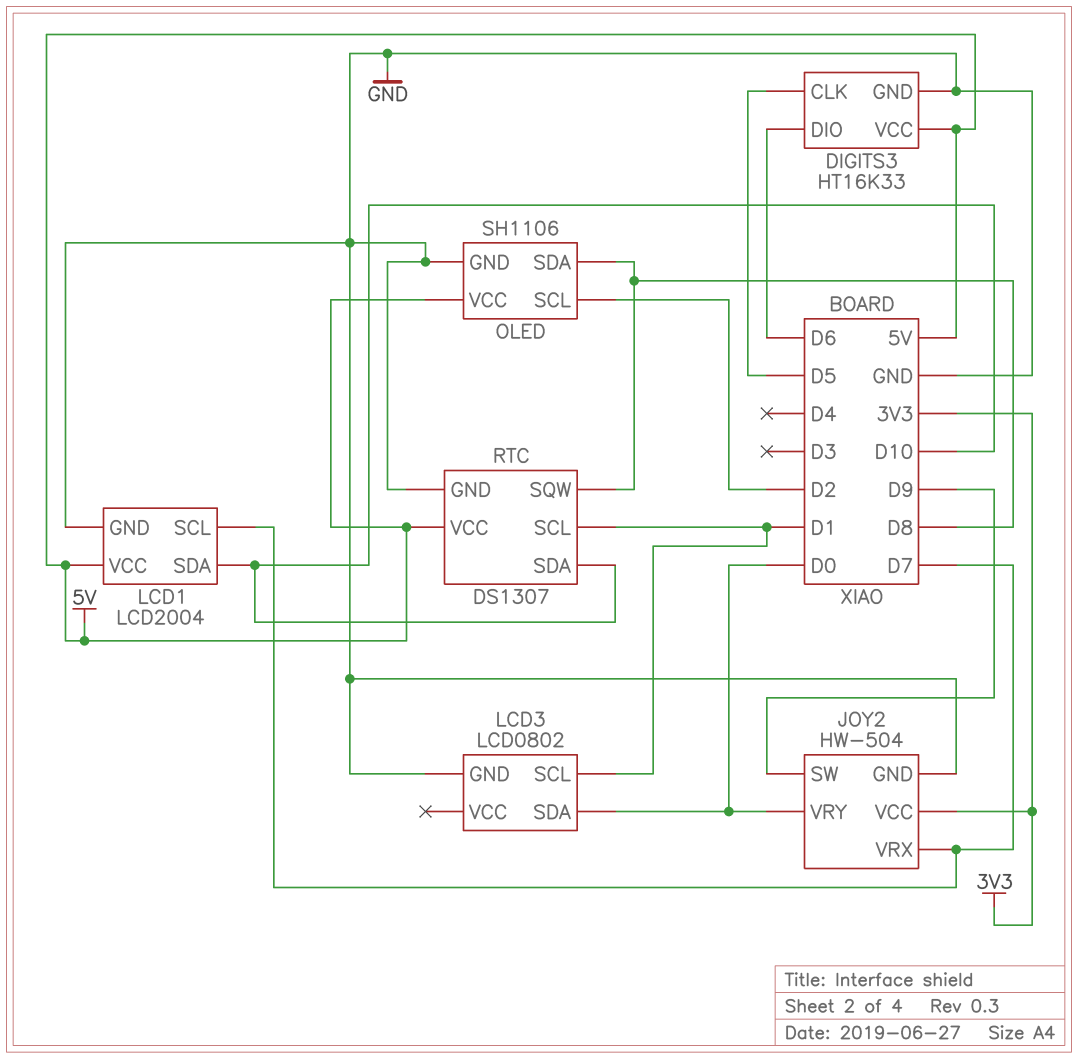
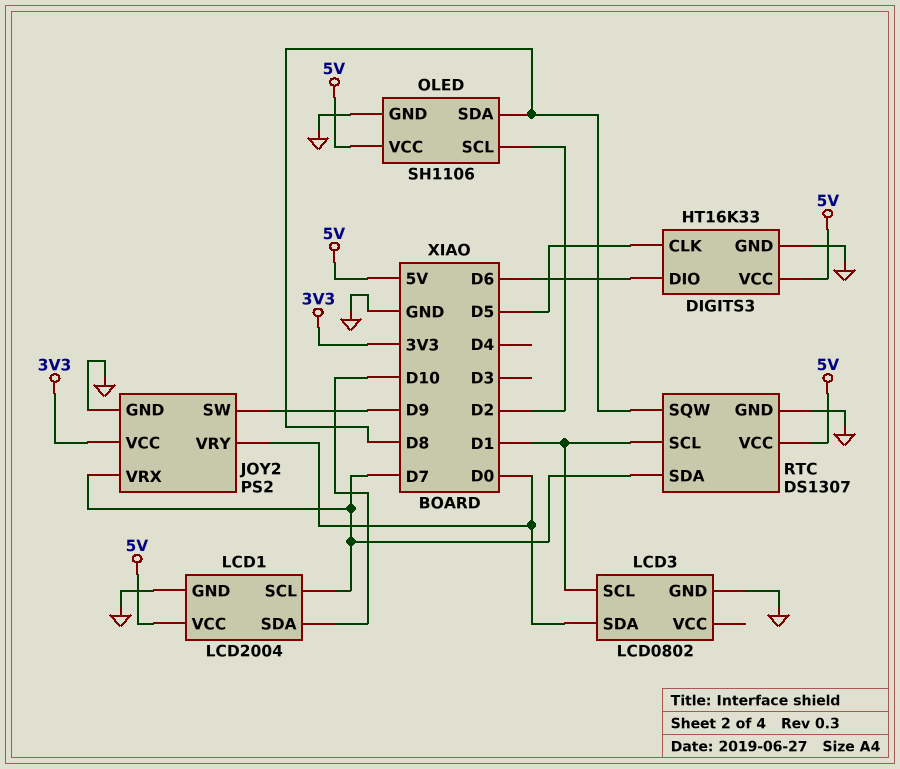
JOY2: HW-504 -> PS2
RTC pin SDA: D10 -> D7

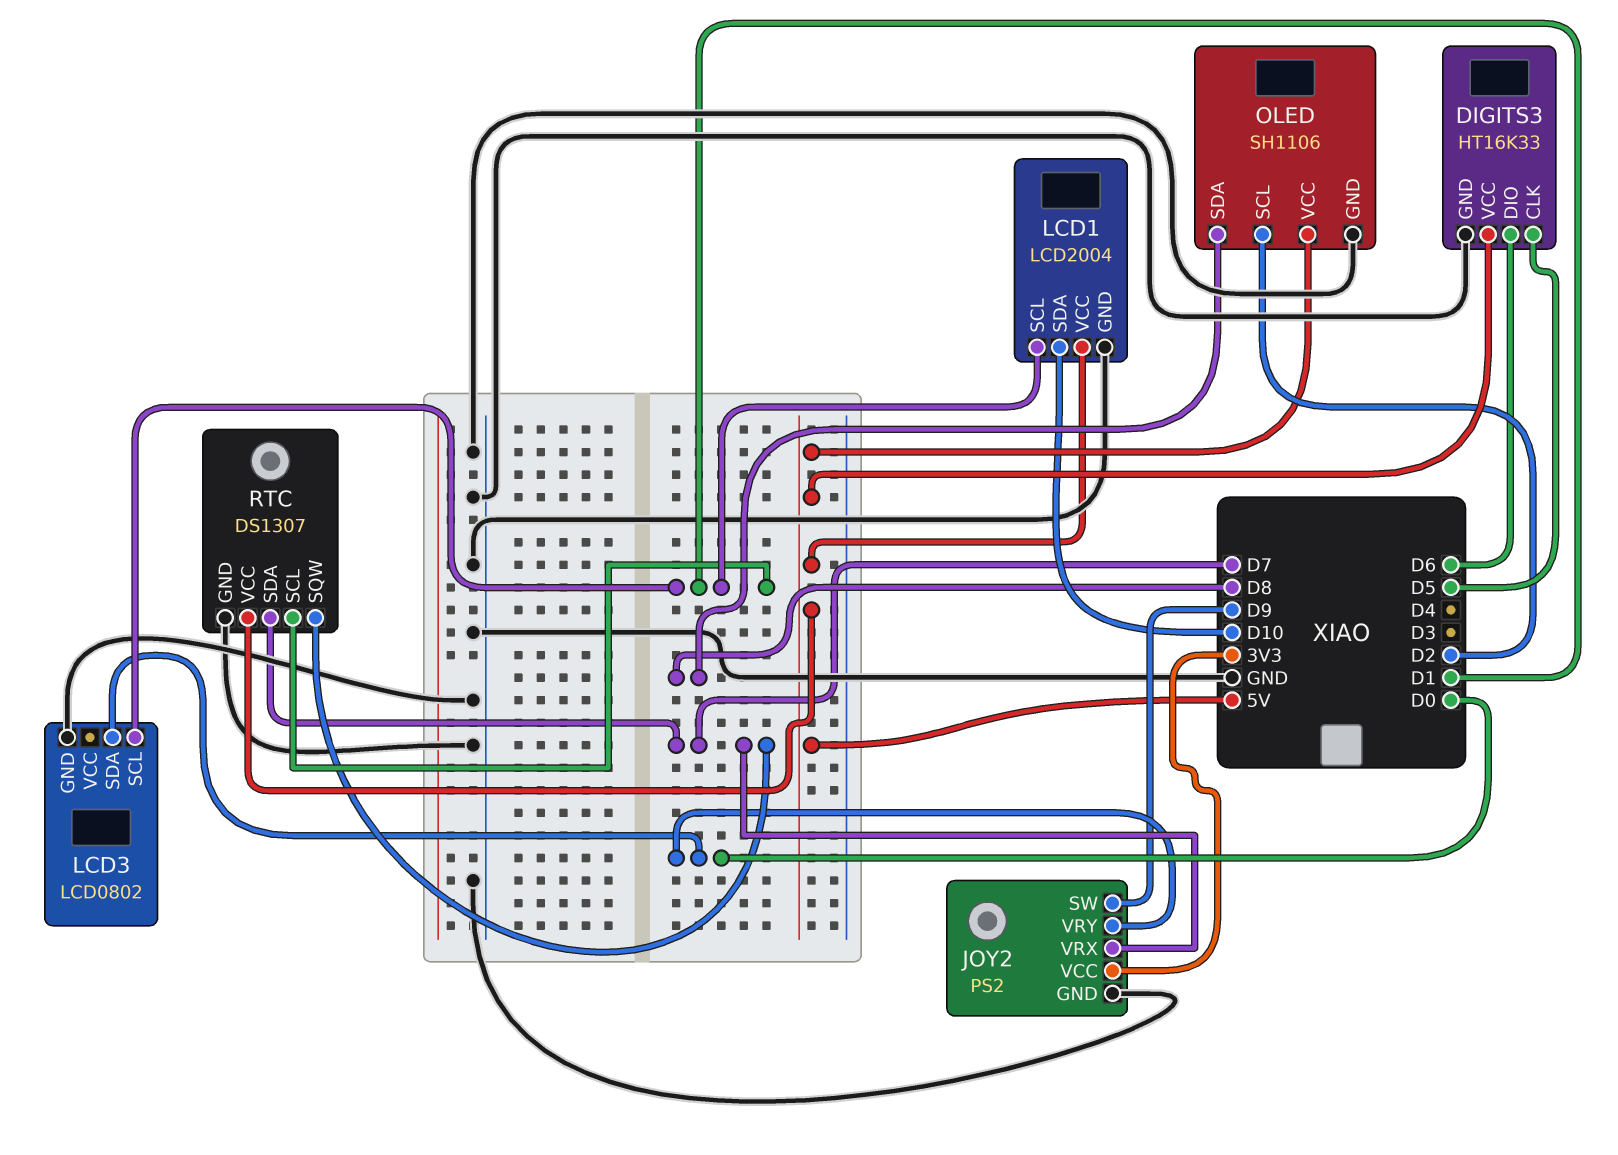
LCD1 pin SCL: D7 -> D1
RTC pin SQW: D8 -> D7

